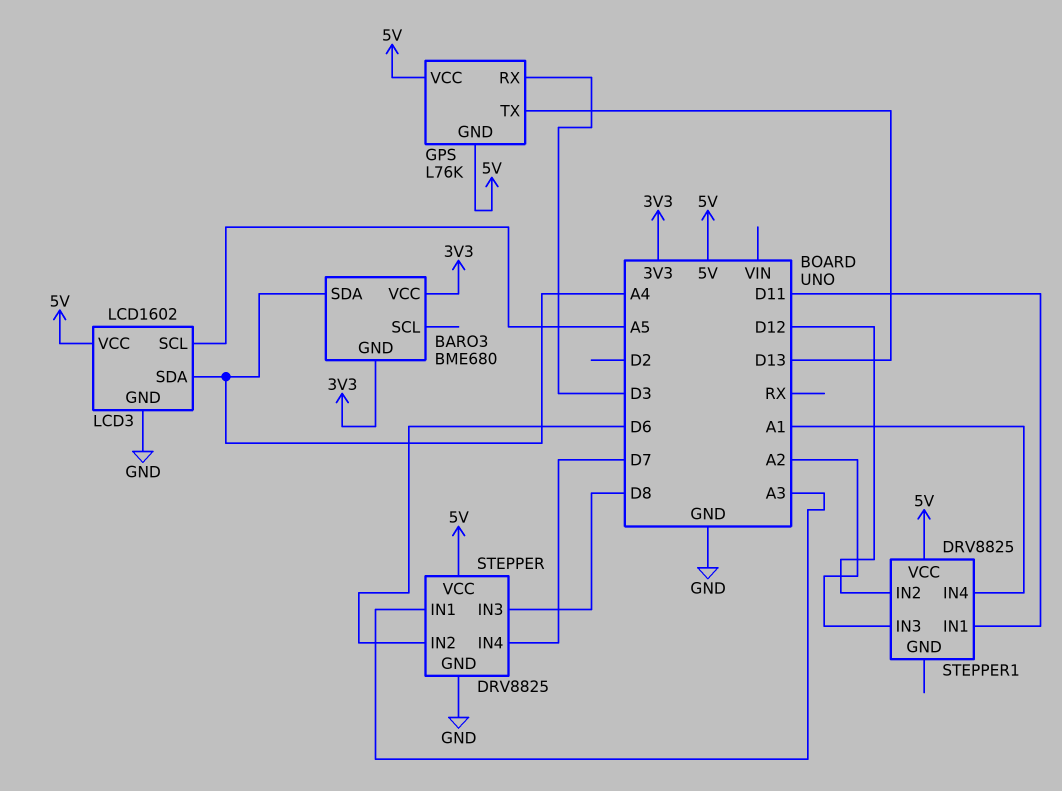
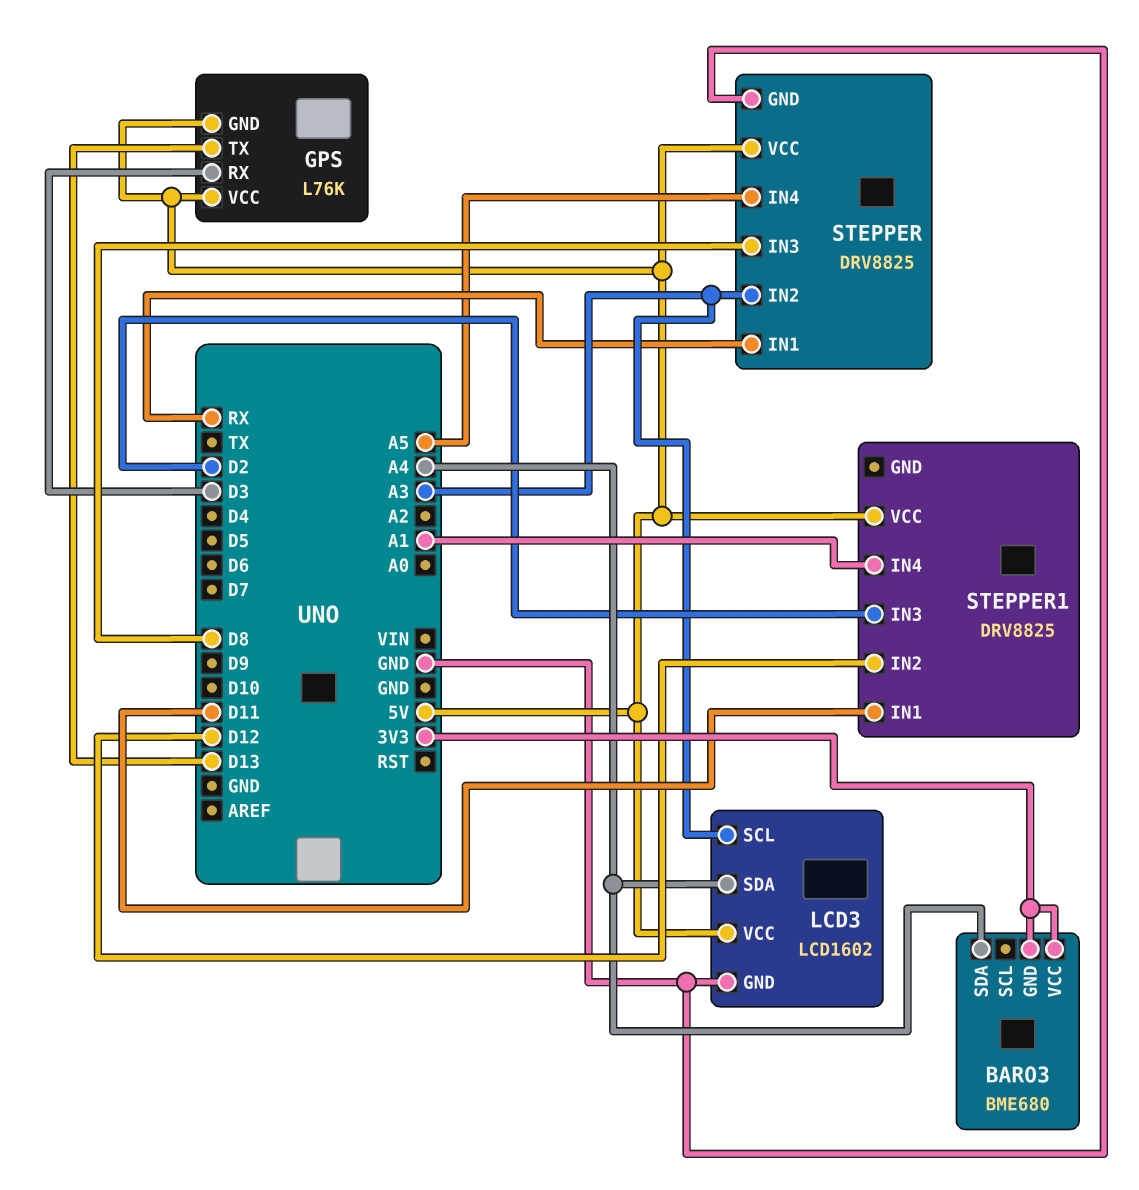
LCD3 pin SCL: A5 -> A3
STEPPER pin IN1: A3 -> RX
STEPPER pin IN2: D6 -> A3
STEPPER pin IN4: D7 -> A5
STEPPER1 pin IN3: A2 -> D2

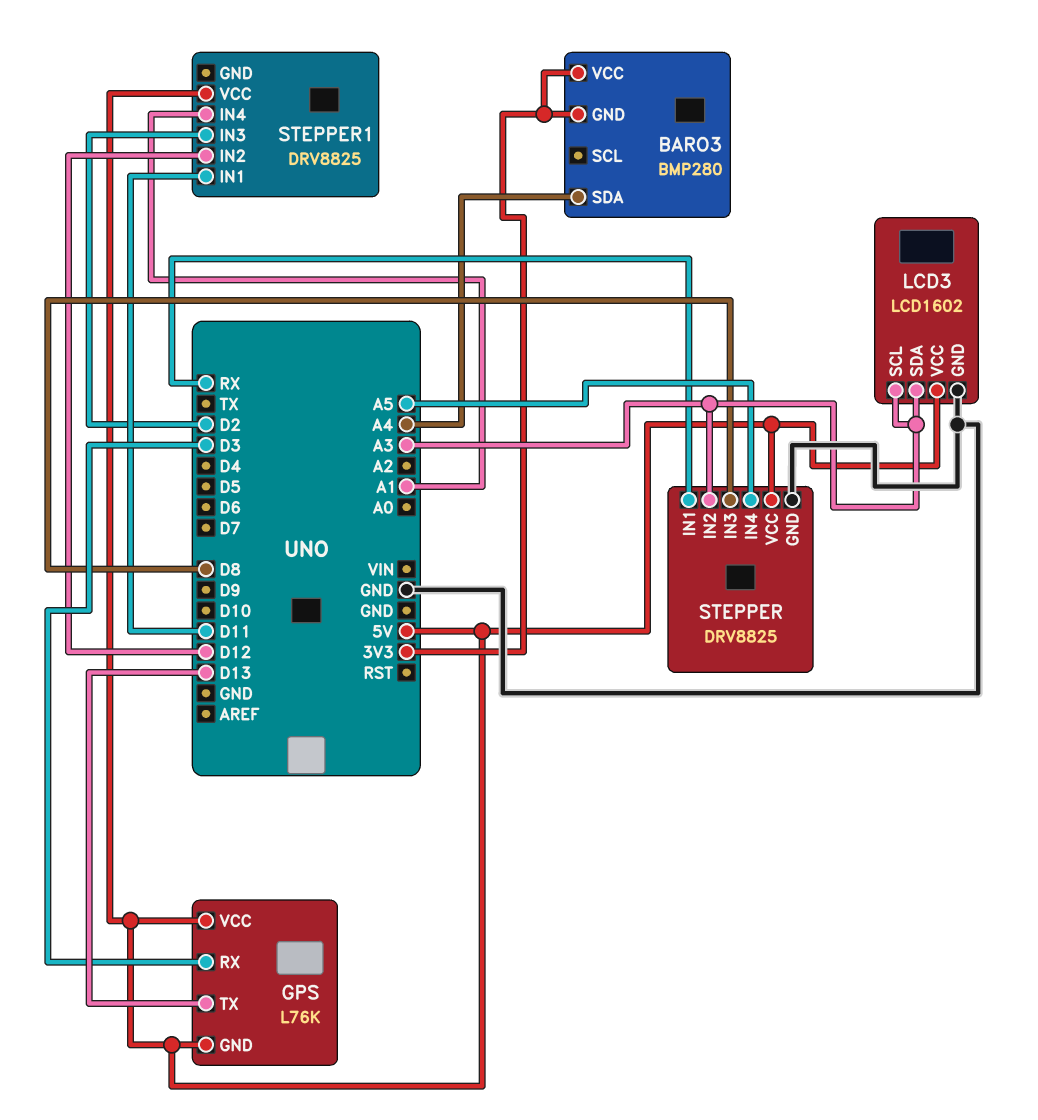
BARO3: BME680 -> BMP280
LCD3 pin SDA: A4 -> A3

